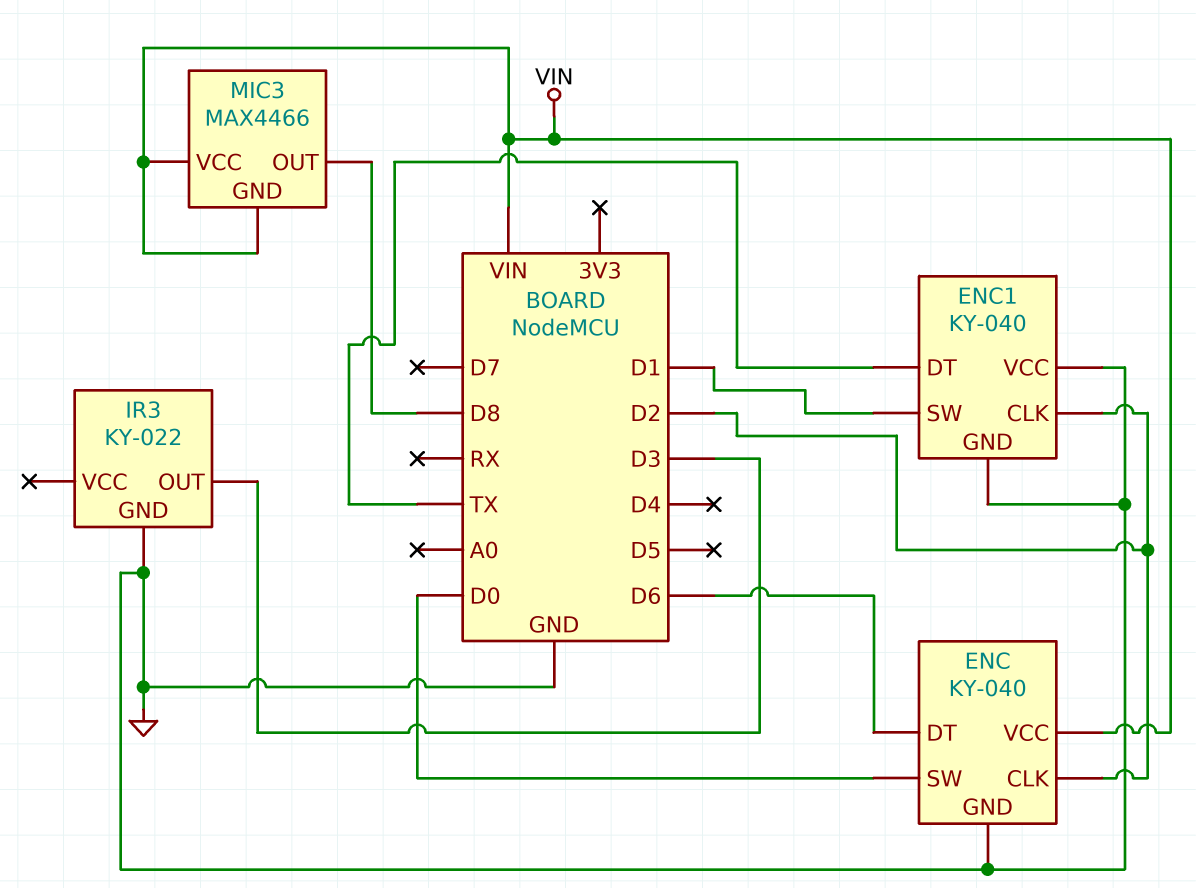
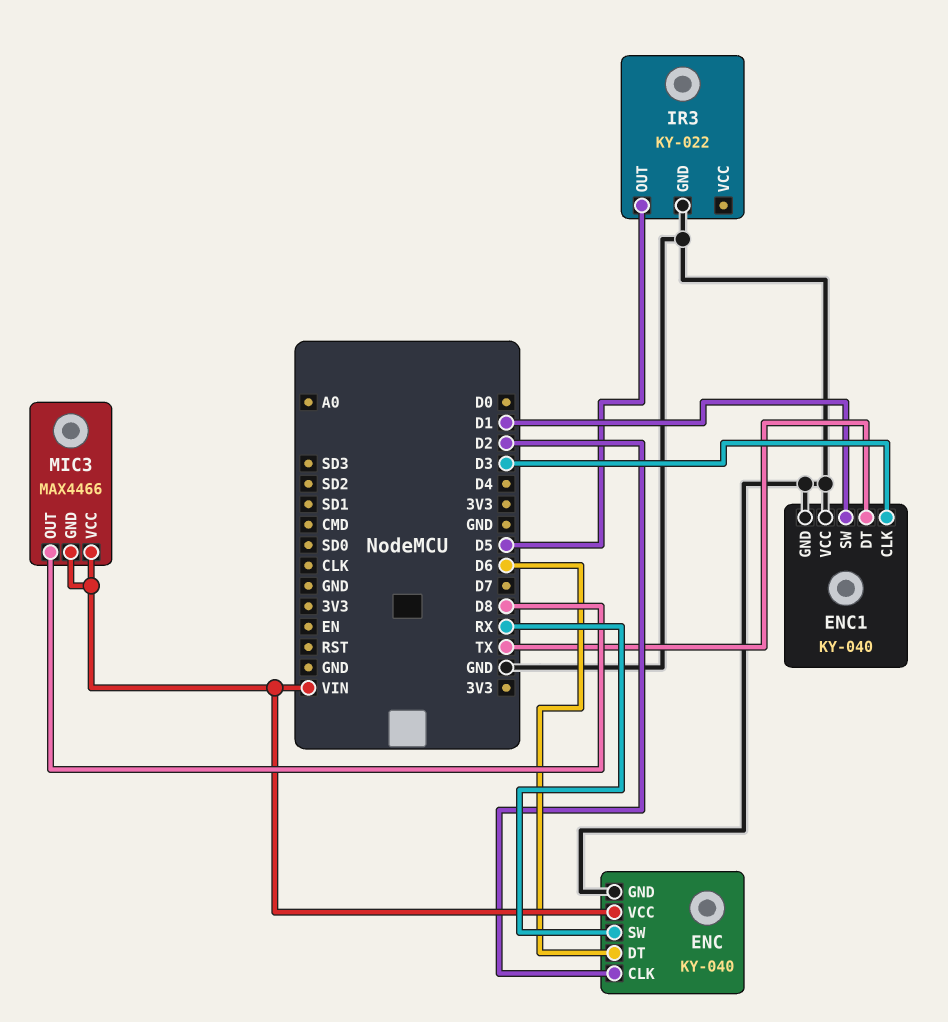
ENC pin SW: D0 -> RX
ENC1 pin CLK: D2 -> D3
IR3 pin OUT: D3 -> D5

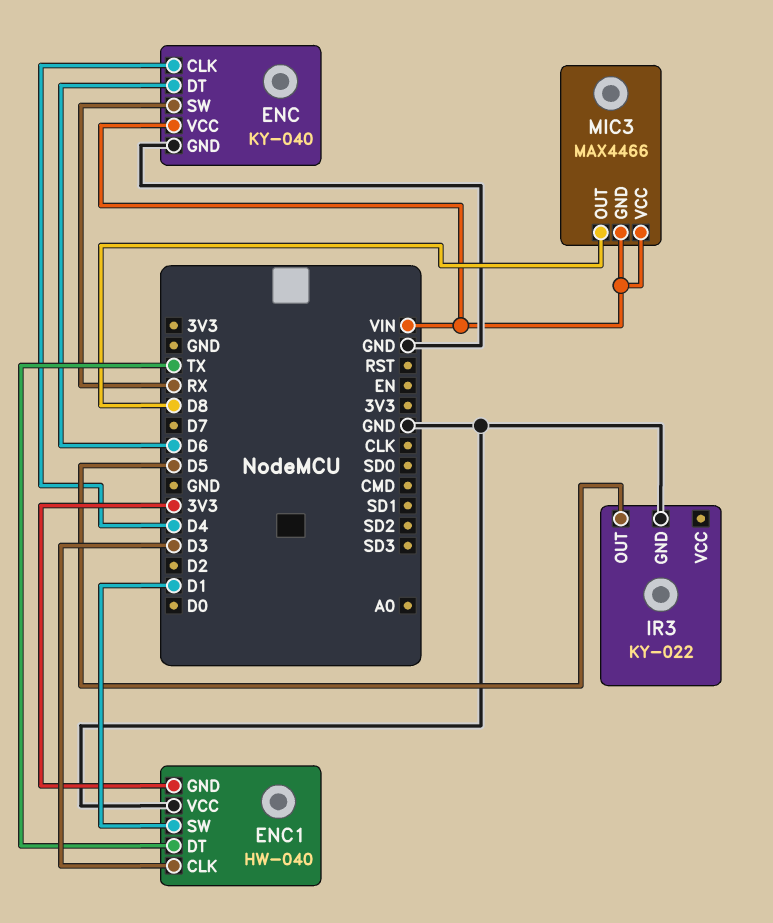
ENC pin CLK: D2 -> D4
ENC1: KY-040 -> HW-040
ENC1 pin GND: GND -> 3V3

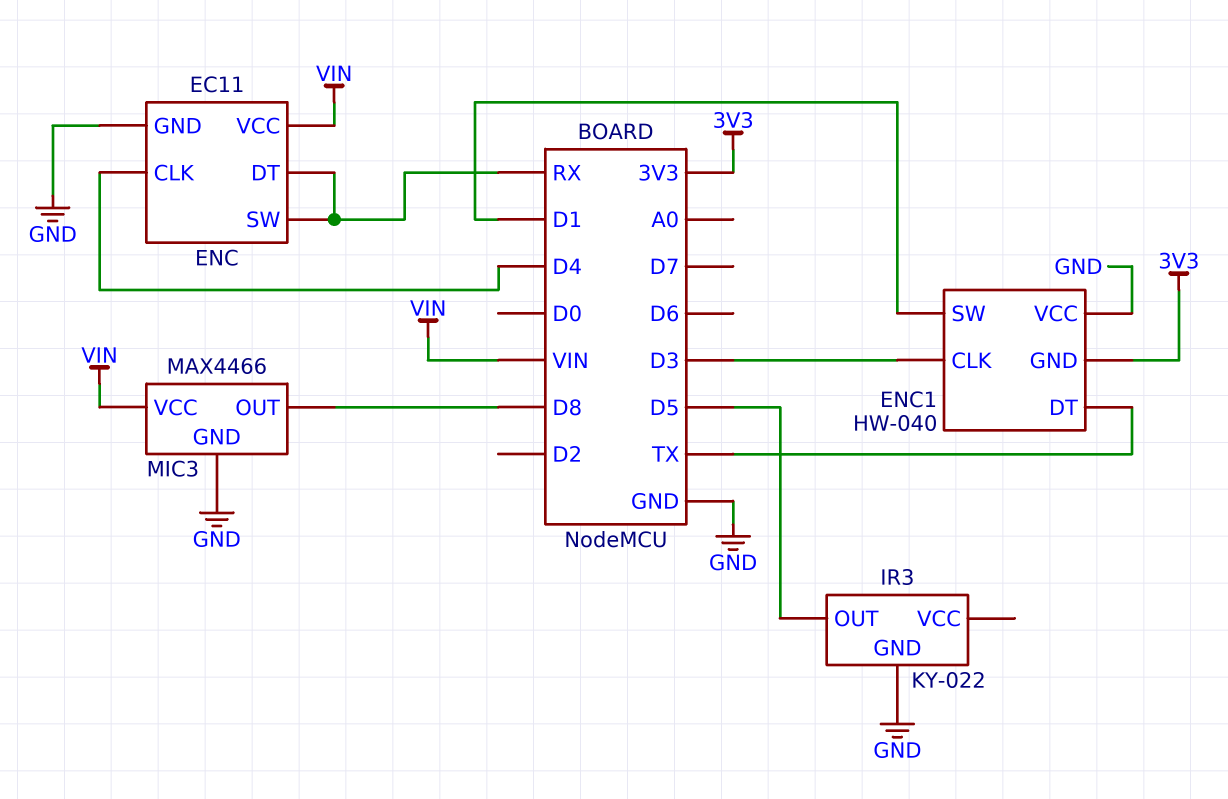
ENC: KY-040 -> EC11
ENC pin DT: D6 -> RX
MIC3 pin GND: VIN -> GND

